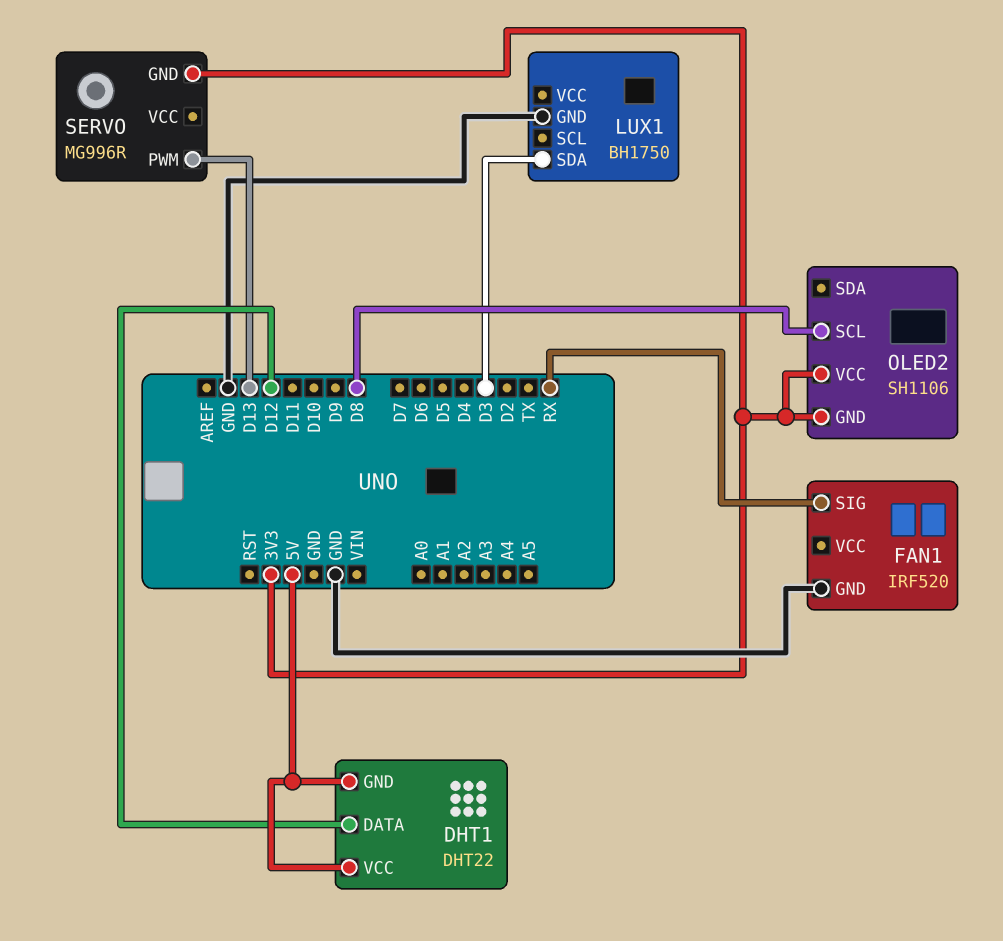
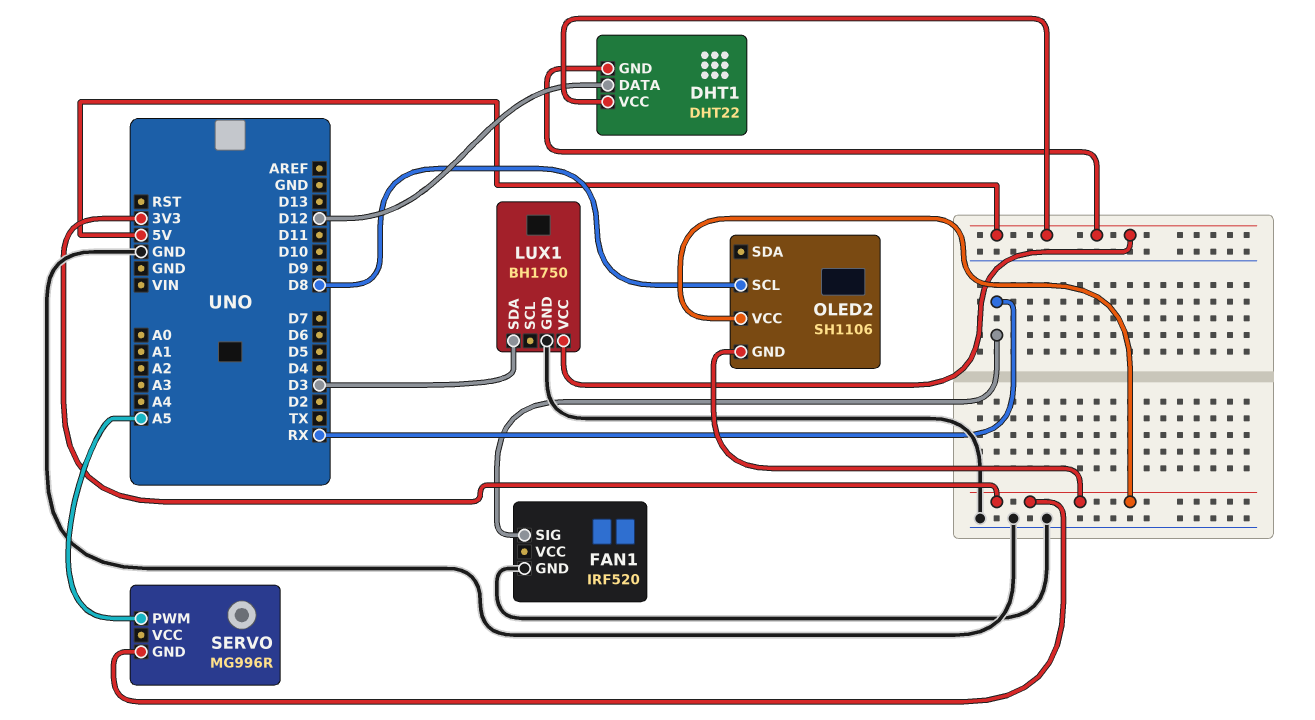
LUX1 pin VCC: none -> 5V
SERVO pin PWM: D13 -> A5

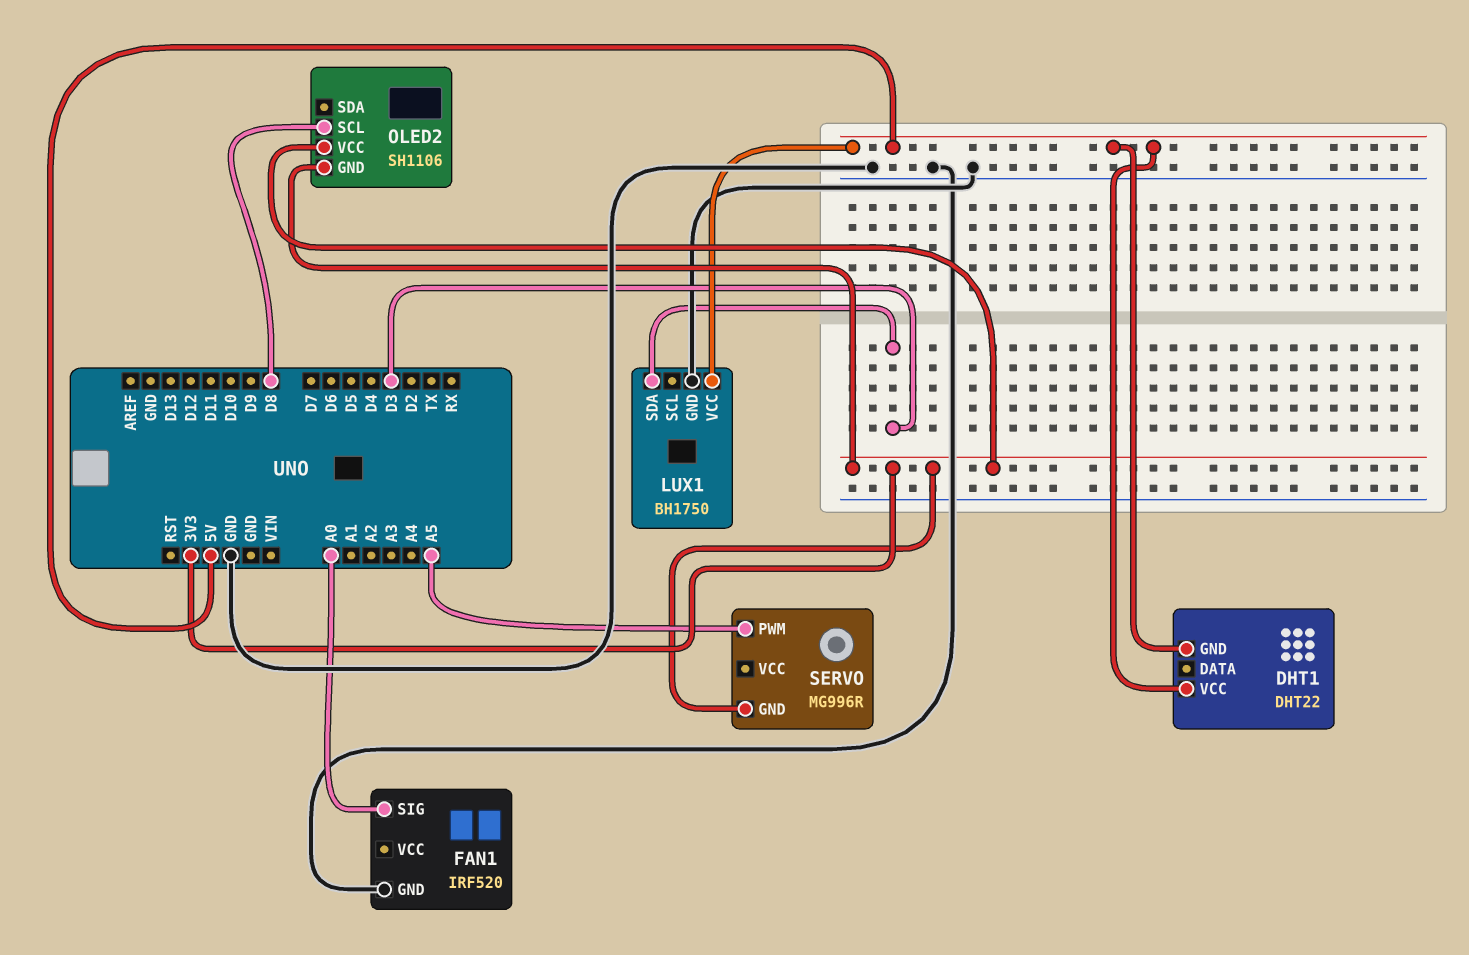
DHT1 pin DATA: D12 -> none
FAN1 pin SIG: RX -> A0

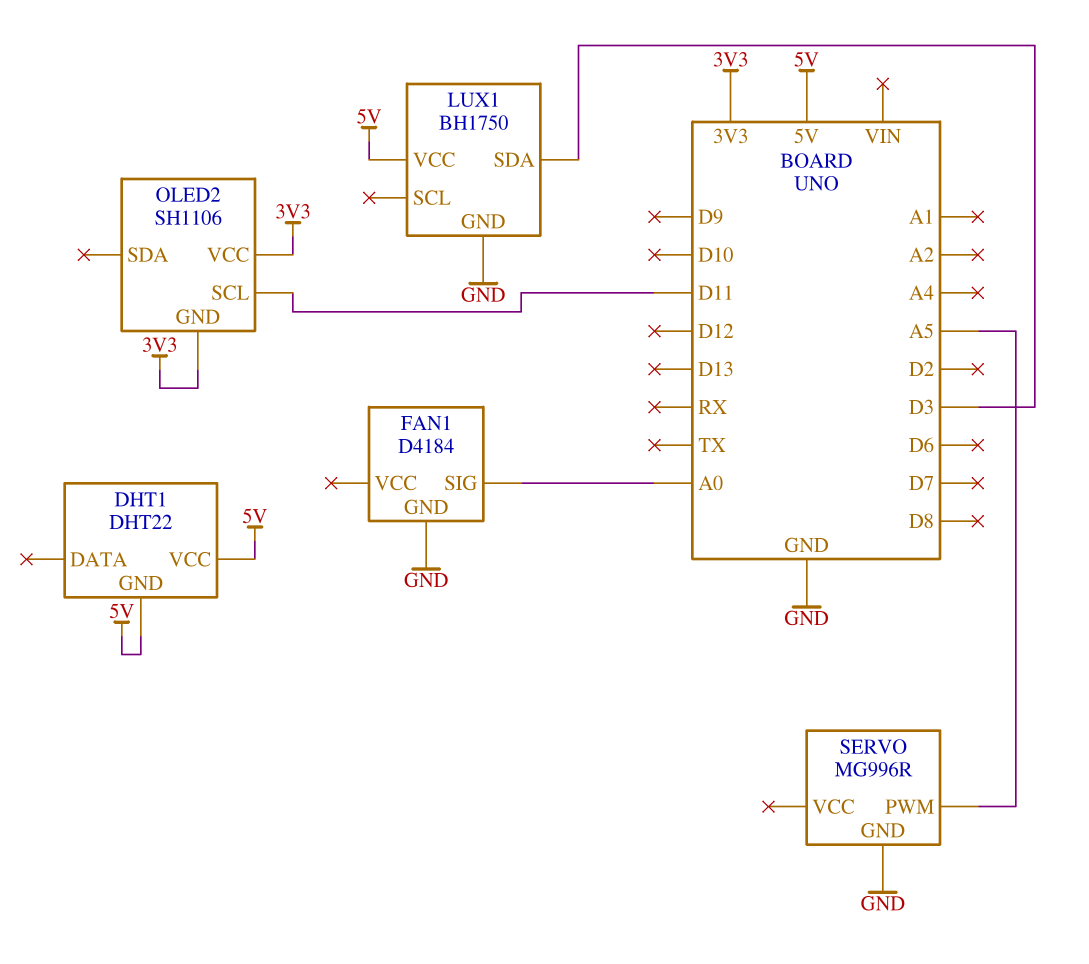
FAN1: IRF520 -> D4184
OLED2 pin SCL: D8 -> D11
SERVO pin GND: 3V3 -> GND

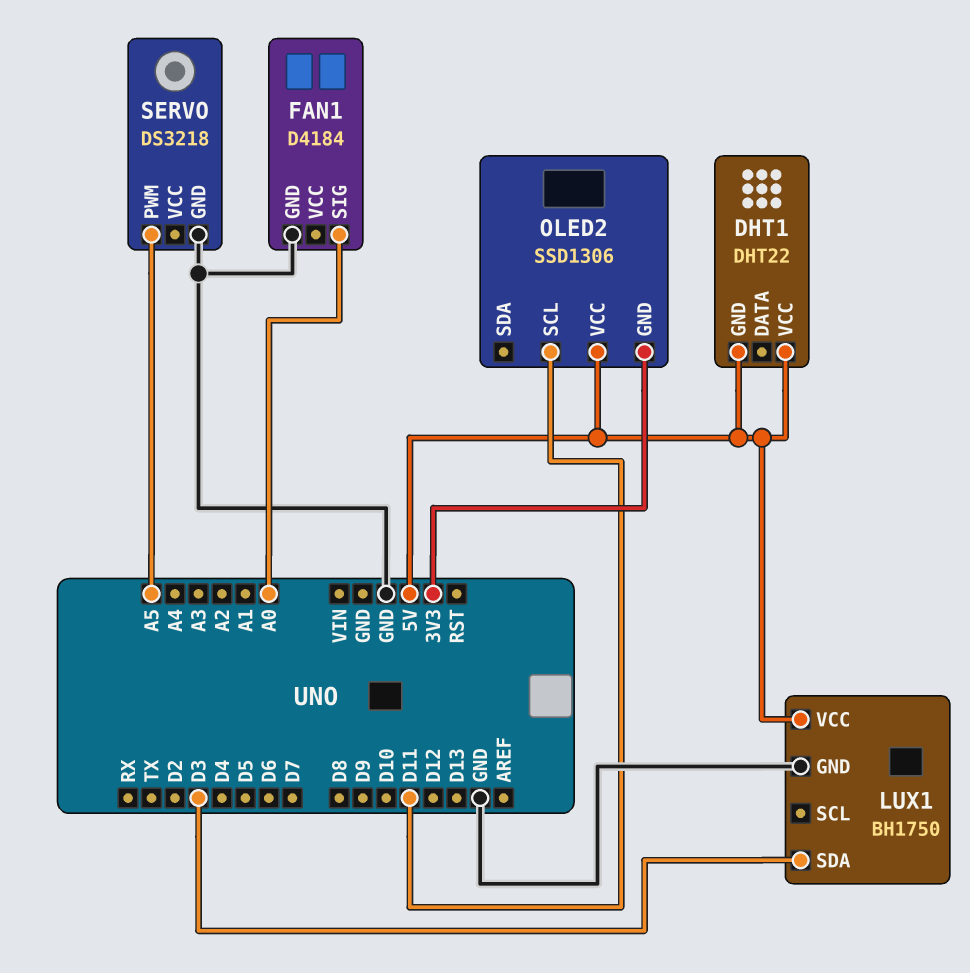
OLED2: SH1106 -> SSD1306
OLED2 pin VCC: 3V3 -> 5V
SERVO: MG996R -> DS3218

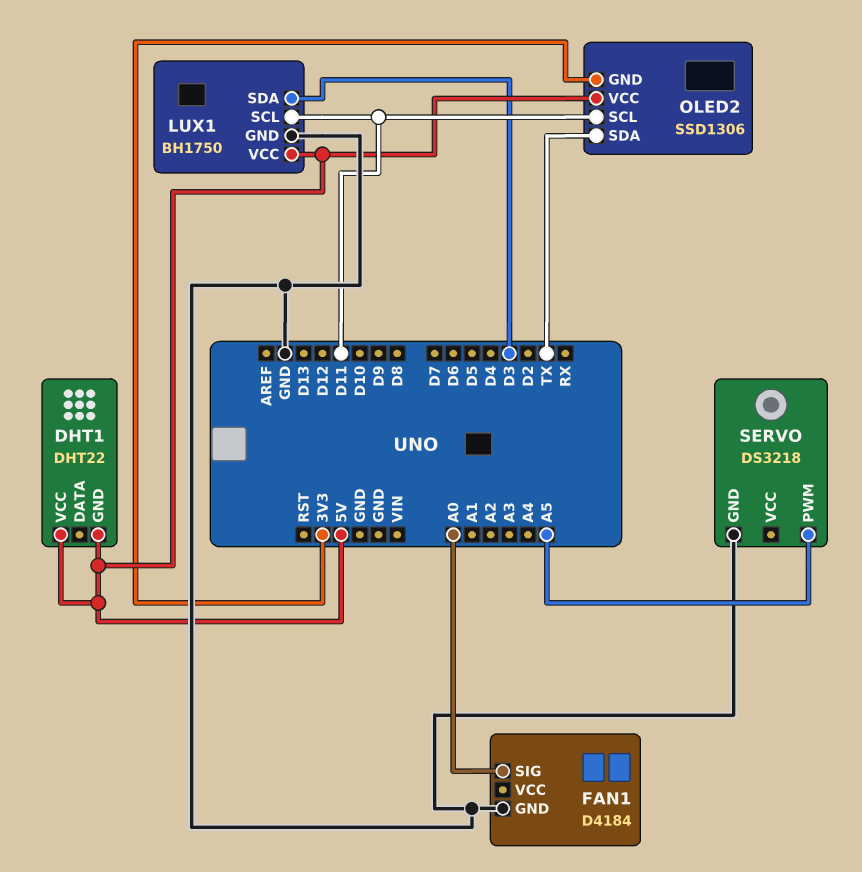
LUX1 pin SCL: none -> D11
OLED2 pin SDA: none -> TX

